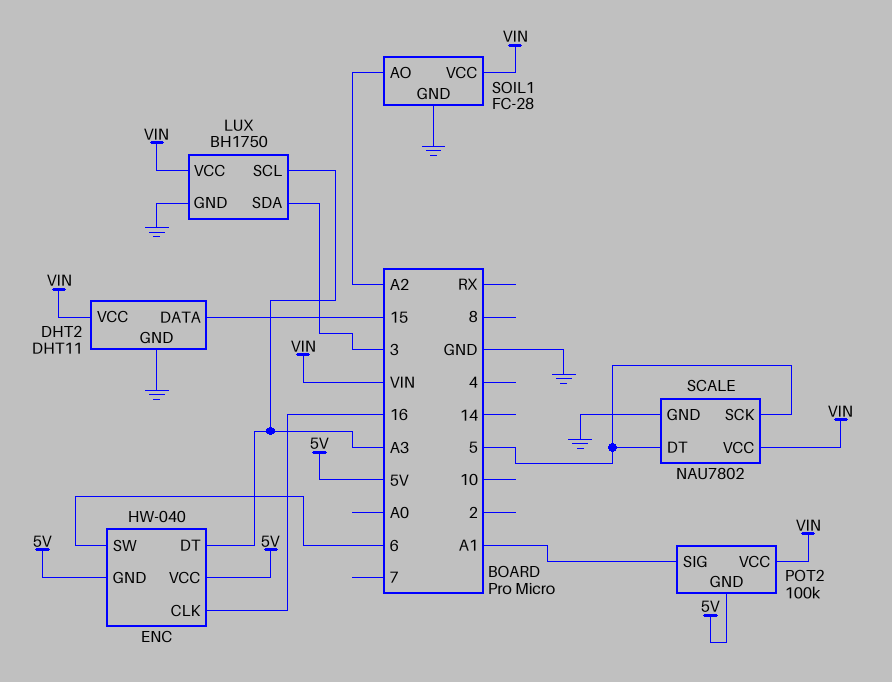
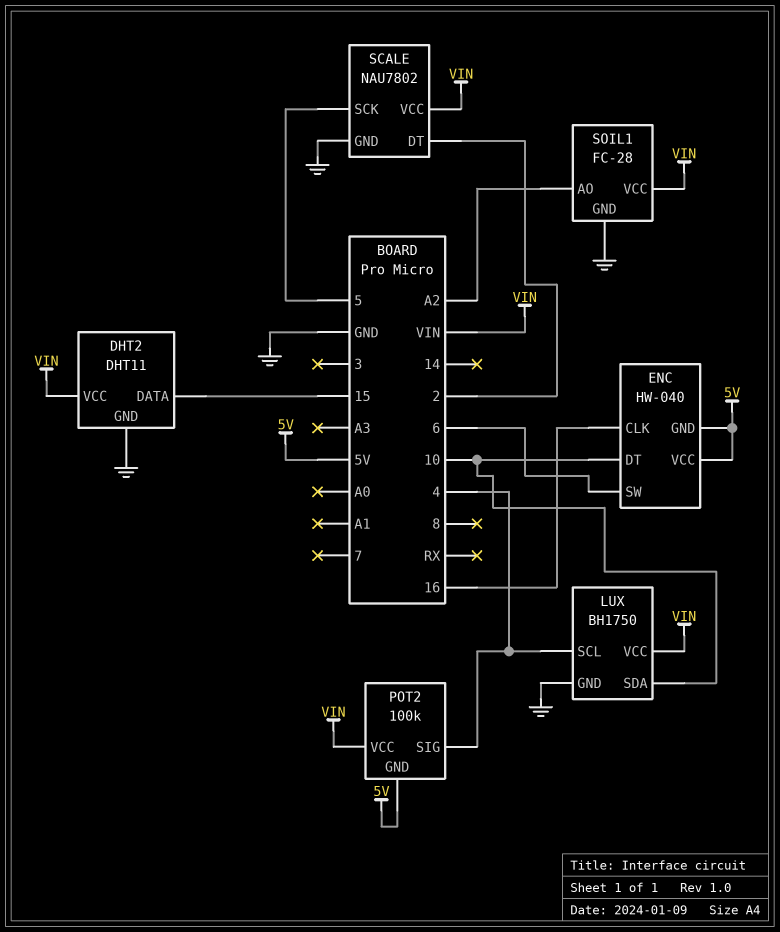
ENC pin DT: A3 -> 10
LUX pin SCL: A3 -> 4
LUX pin SDA: 3 -> 10
POT2 pin SIG: A1 -> 4
SCALE pin DT: 5 -> 2

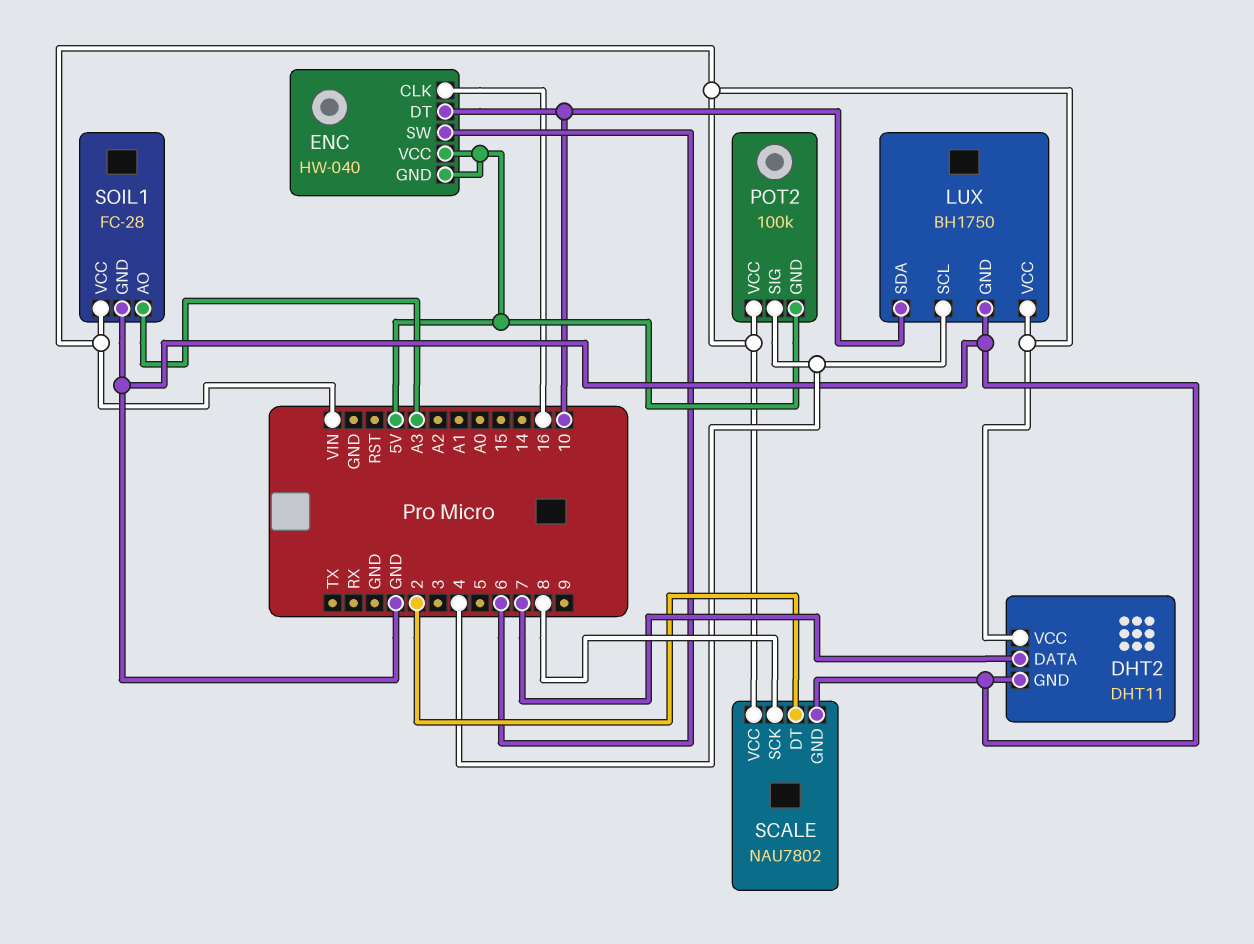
DHT2 pin DATA: 15 -> 7
SCALE pin SCK: 5 -> 8
SOIL1 pin AO: A2 -> A3

